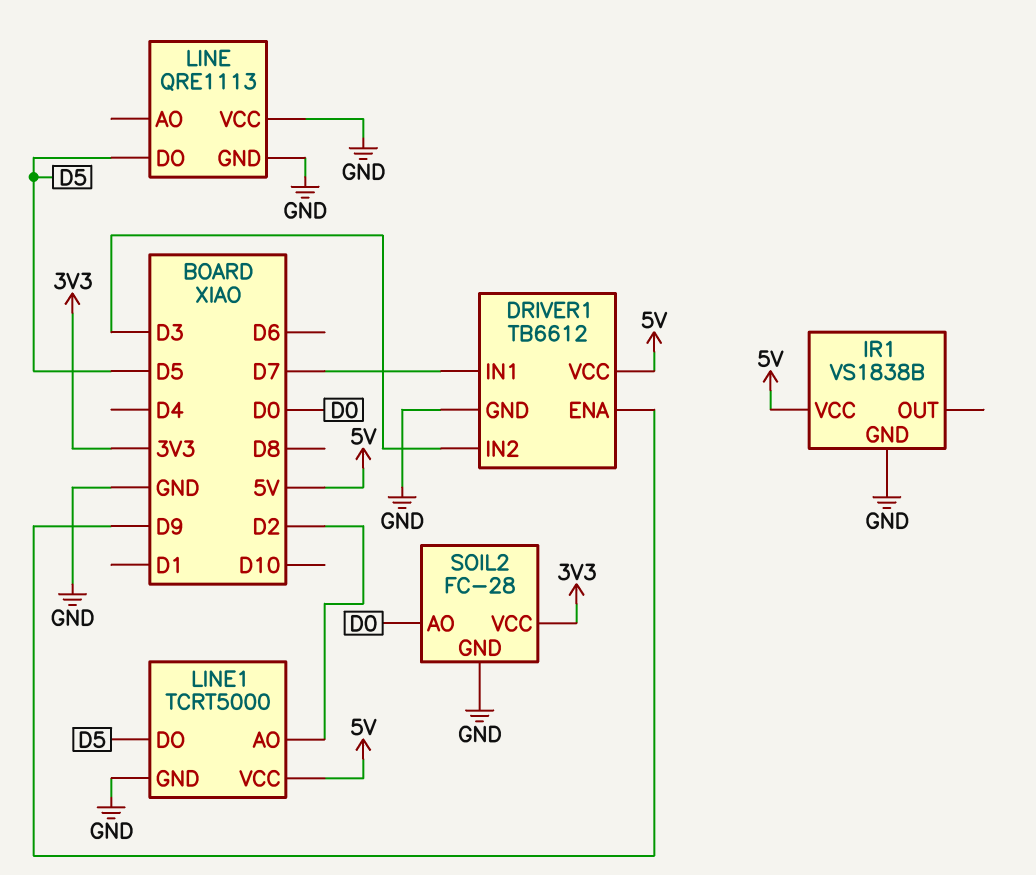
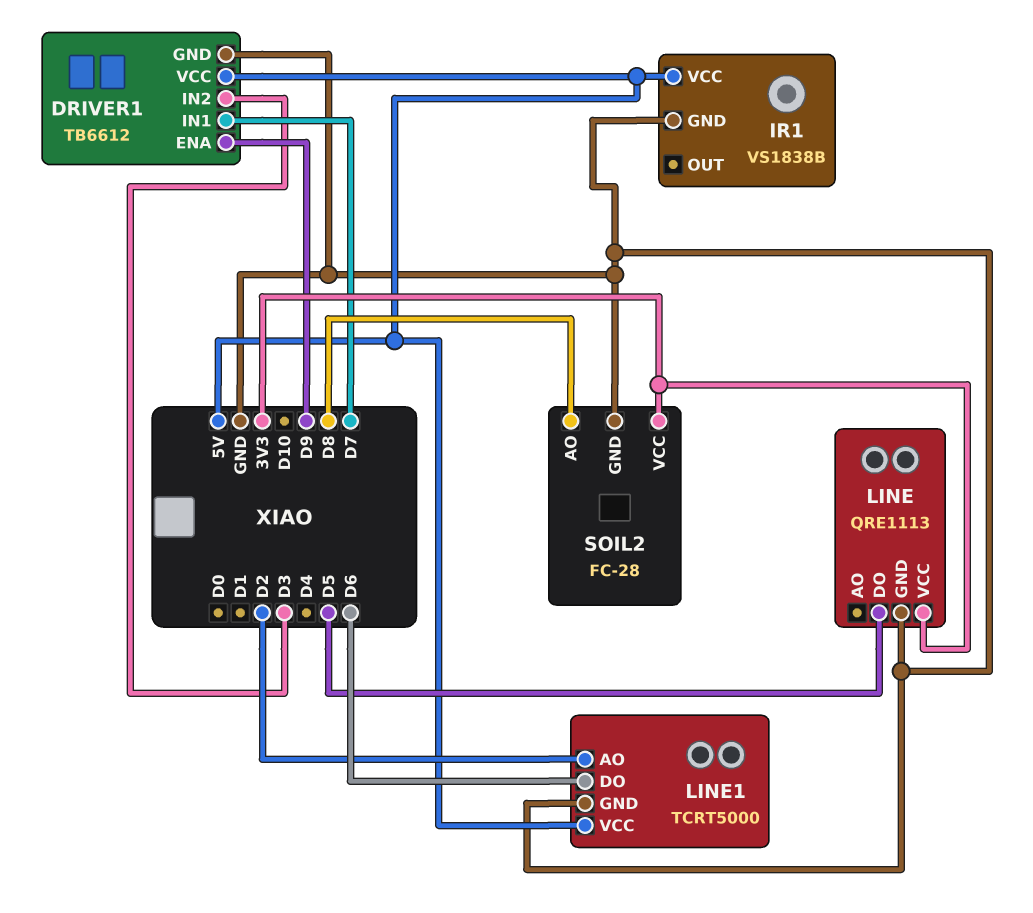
LINE pin VCC: GND -> 3V3
LINE1 pin DO: D5 -> D6
SOIL2 pin AO: D0 -> D8

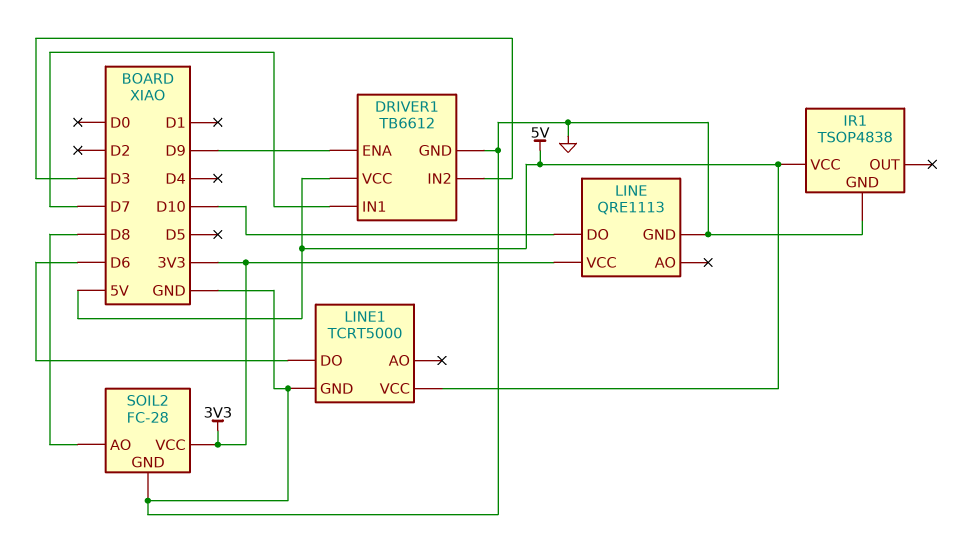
IR1: VS1838B -> TSOP4838
LINE pin DO: D5 -> D10
LINE1 pin AO: D2 -> none

